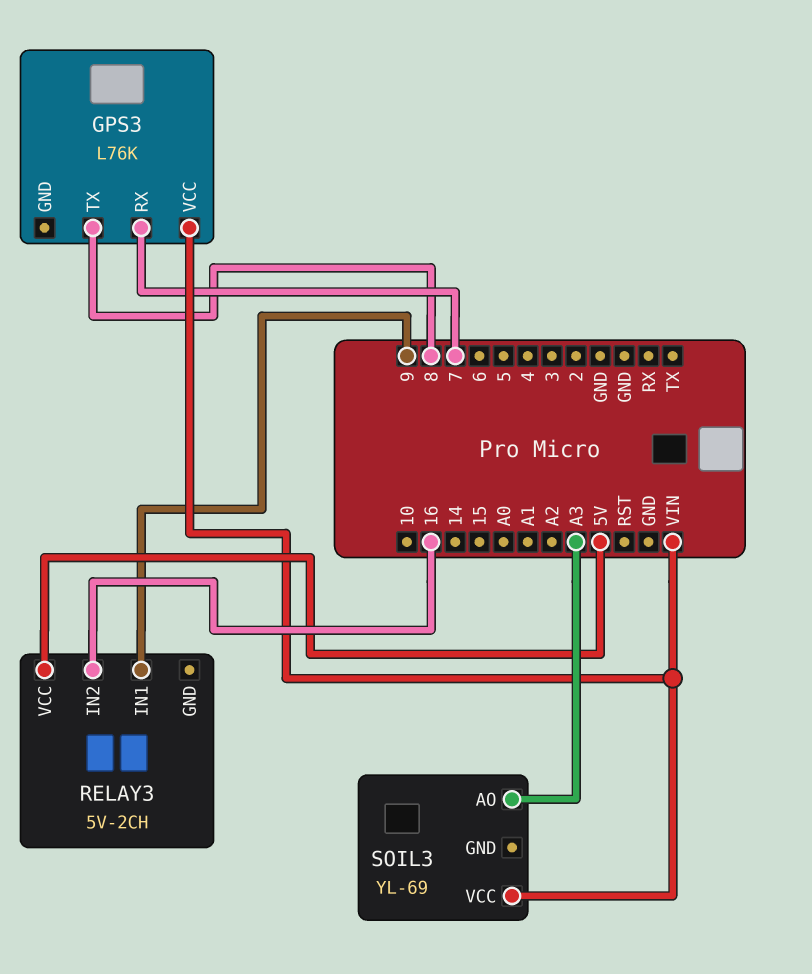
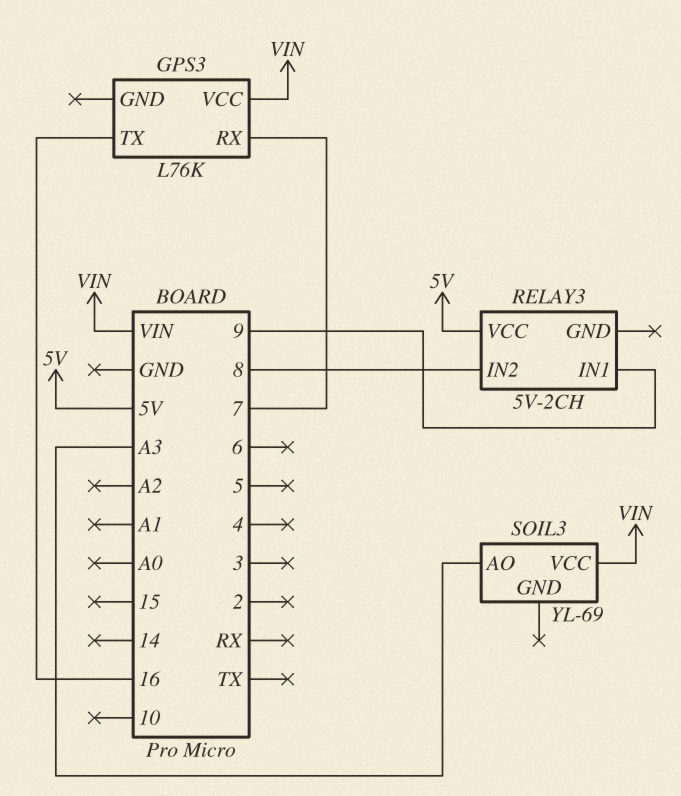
GPS3 pin TX: 8 -> 16
RELAY3 pin IN2: 16 -> 8

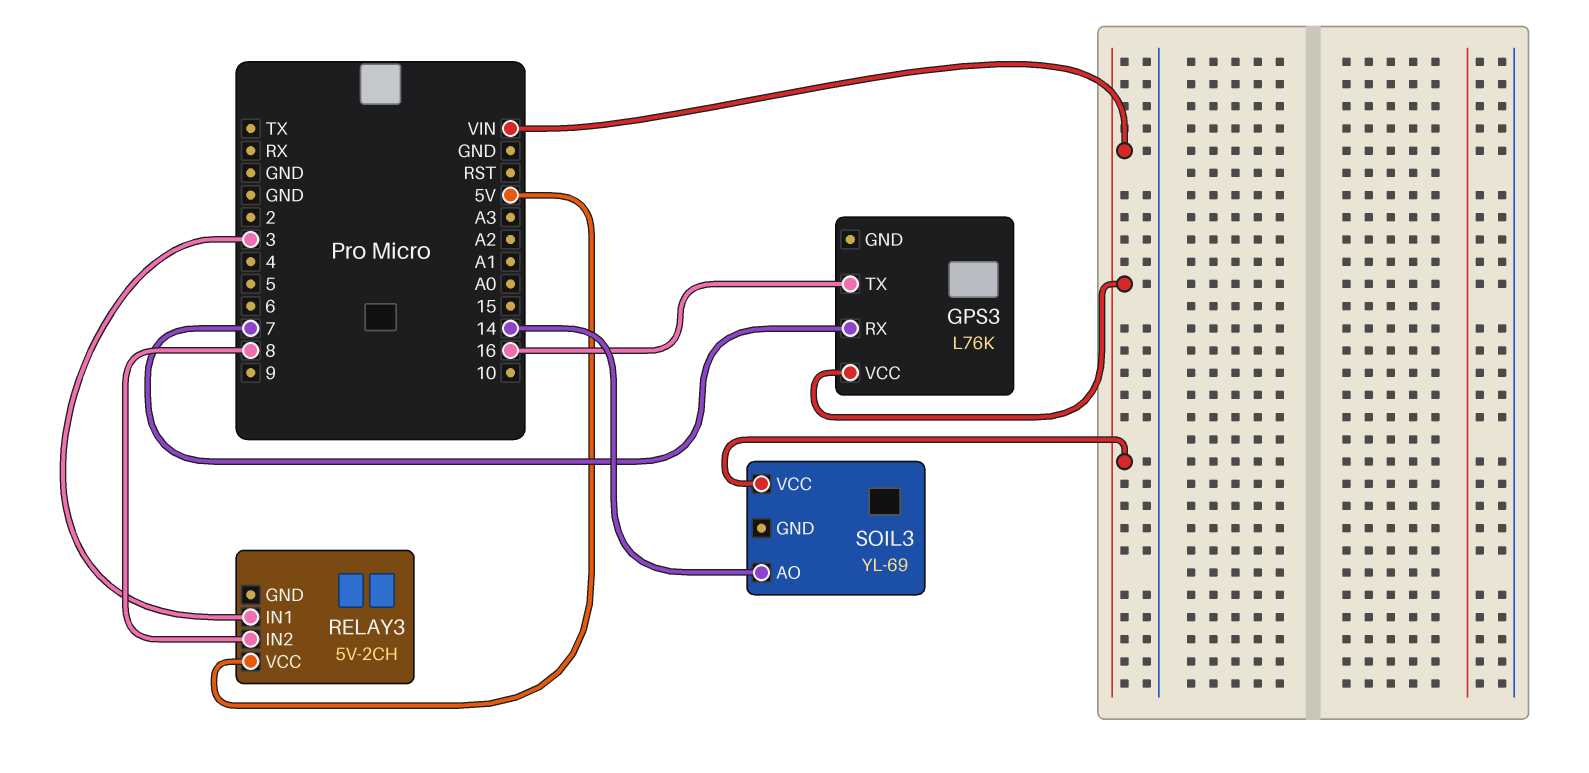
RELAY3 pin IN1: 9 -> 3
SOIL3 pin AO: A3 -> 14

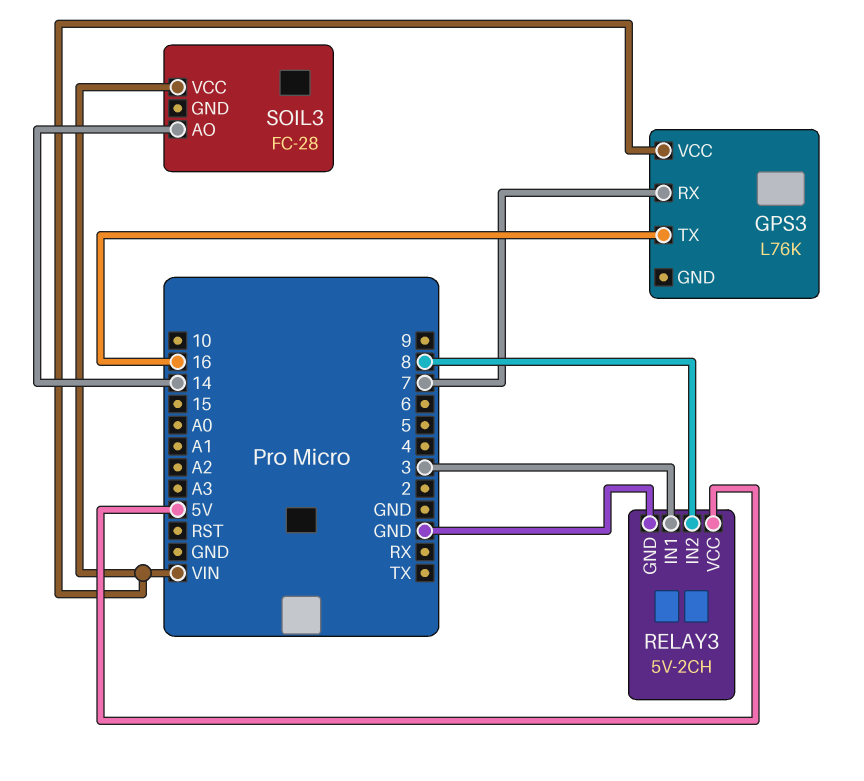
RELAY3 pin GND: none -> GND
SOIL3: YL-69 -> FC-28

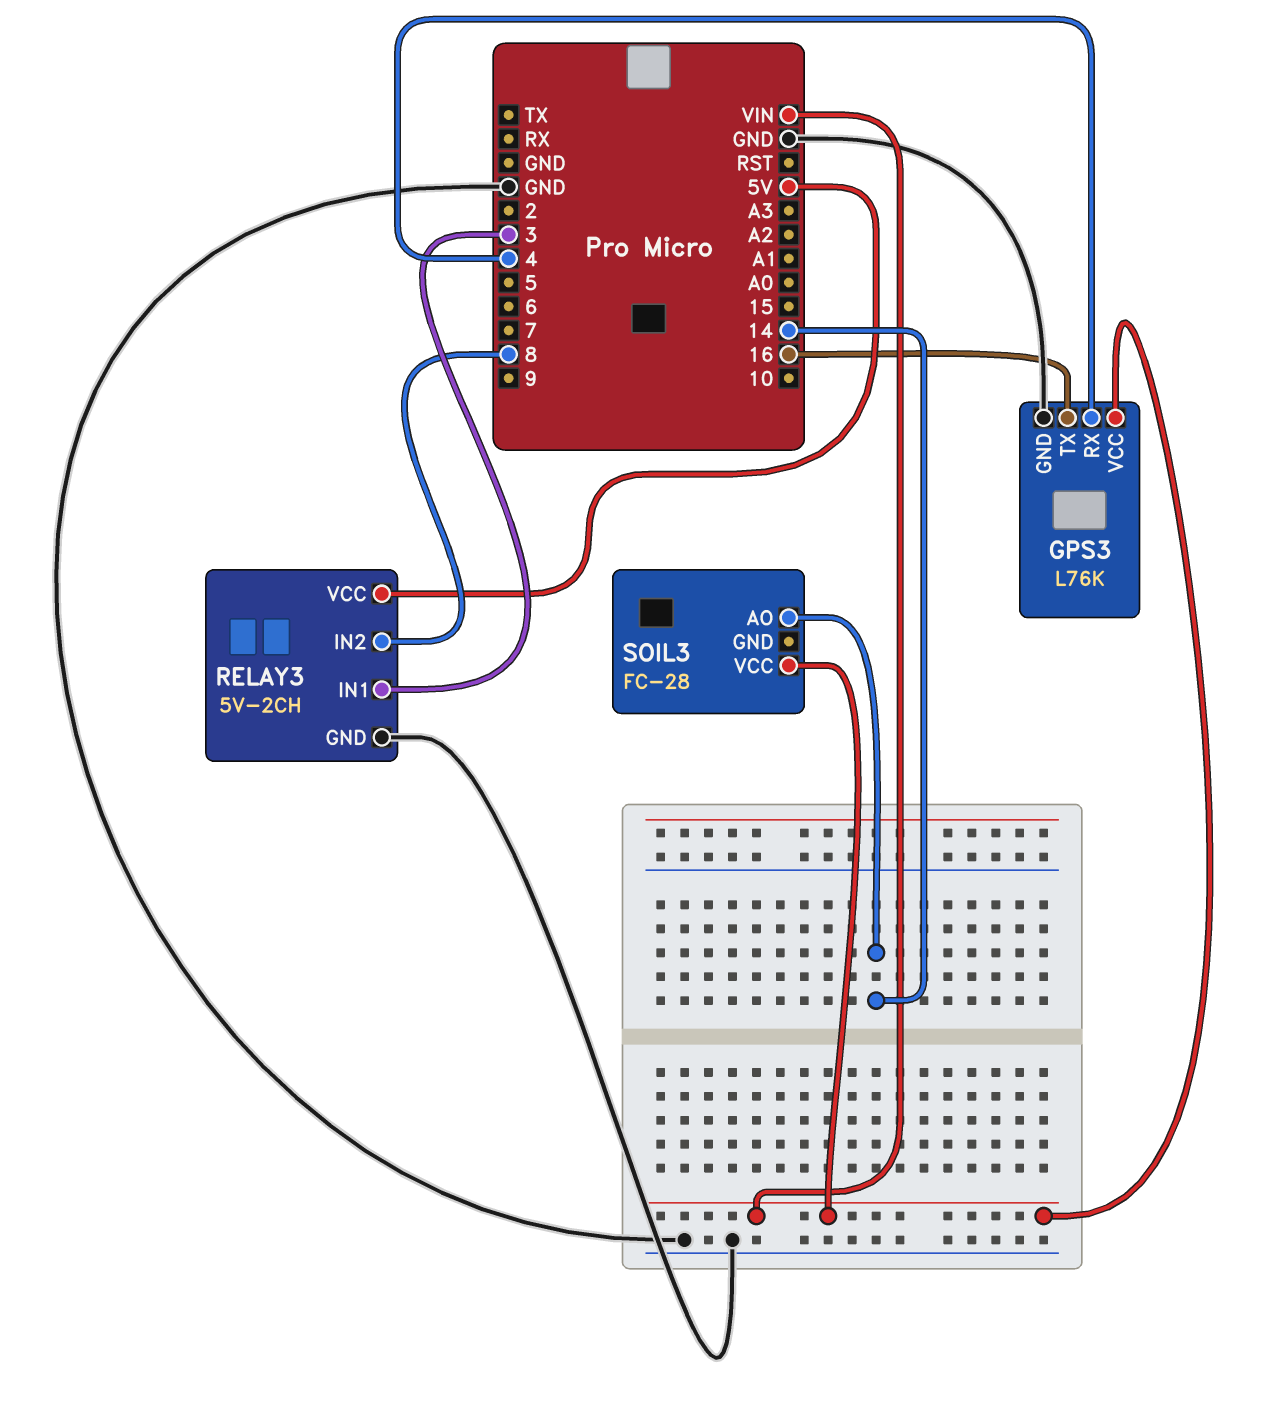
GPS3 pin GND: none -> GND
GPS3 pin RX: 7 -> 4

